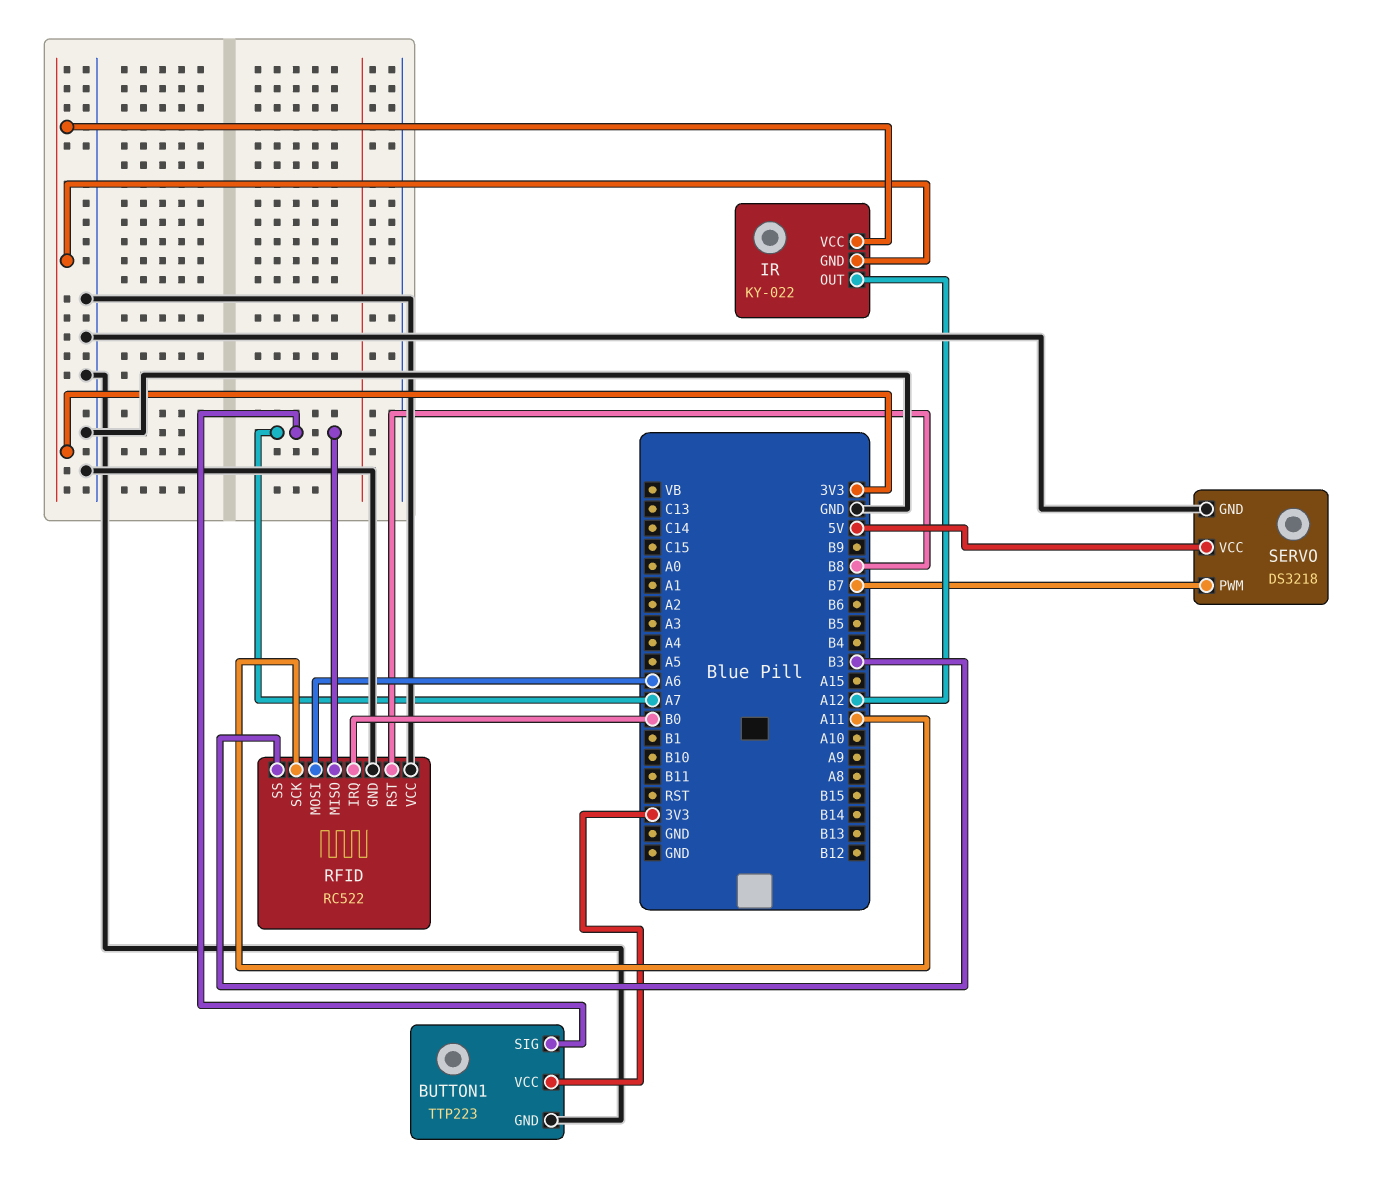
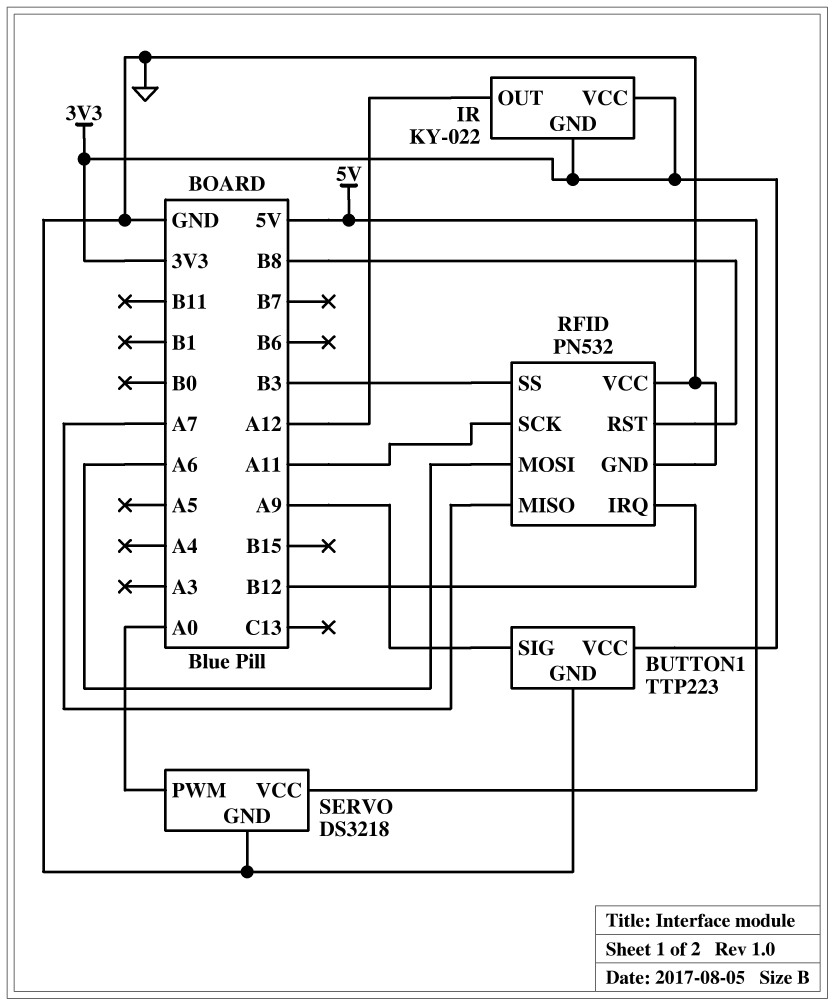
BUTTON1 pin SIG: A7 -> A9
RFID: RC522 -> PN532
RFID pin IRQ: B0 -> B12
SERVO pin PWM: B7 -> A0

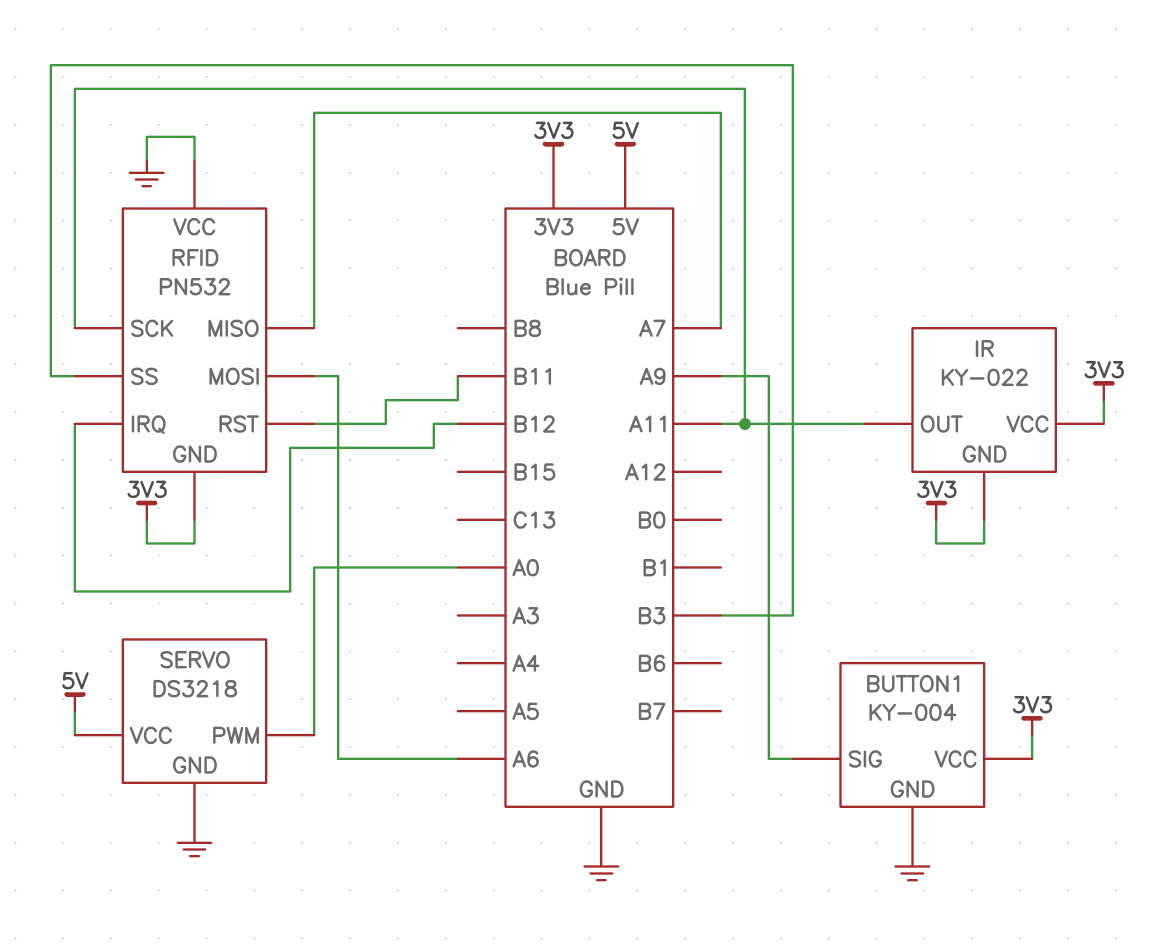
BUTTON1: TTP223 -> KY-004
IR pin OUT: A12 -> A11
RFID pin GND: GND -> 3V3
RFID pin RST: B8 -> B11

